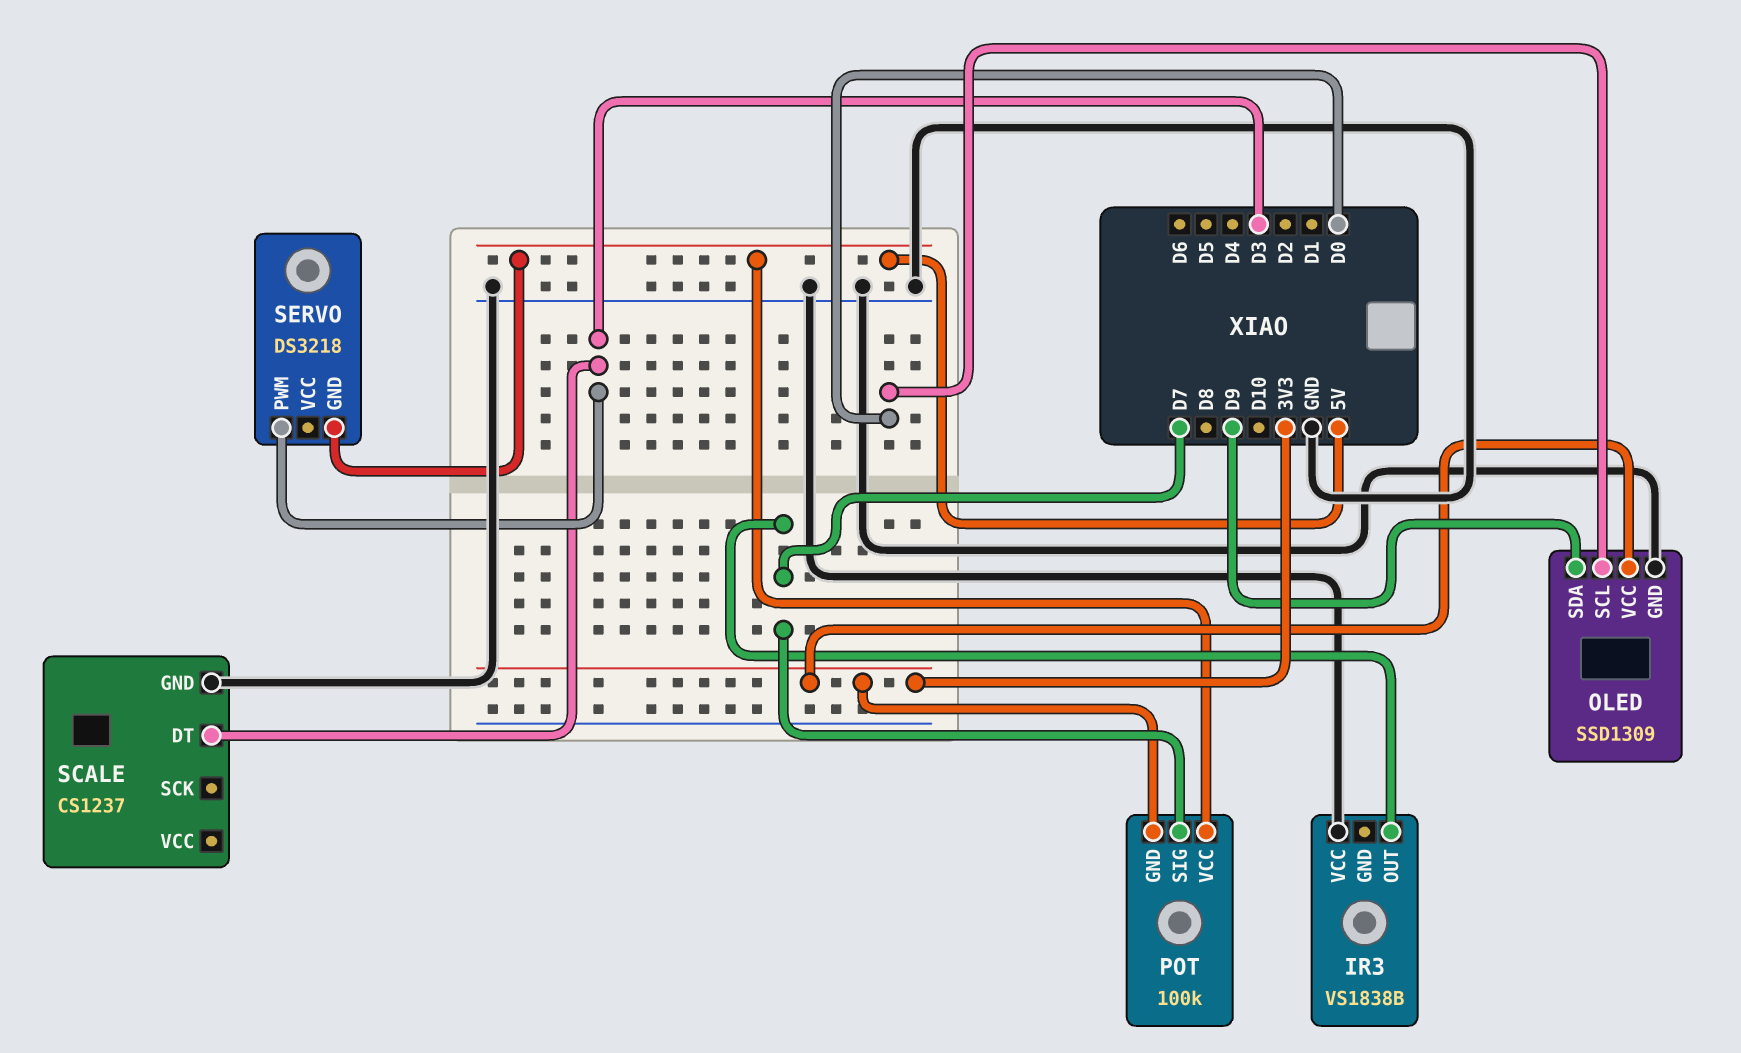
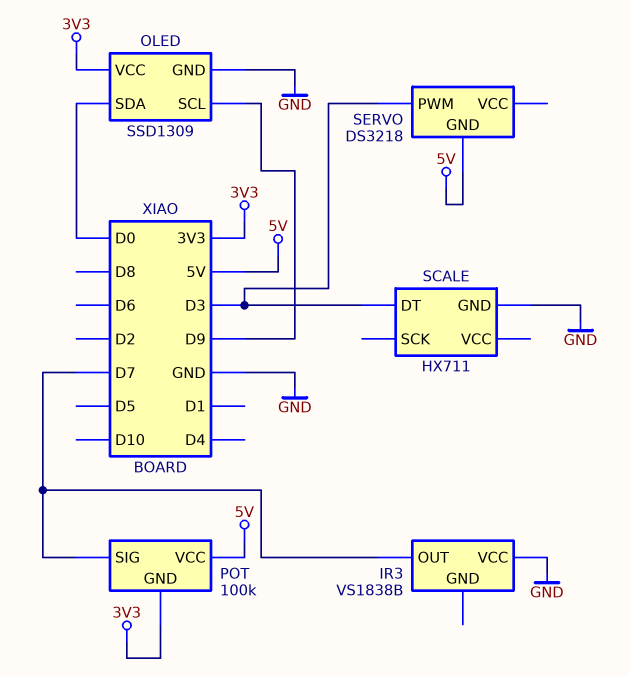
OLED pin SCL: D0 -> D9
OLED pin SDA: D9 -> D0
SCALE: CS1237 -> HX711

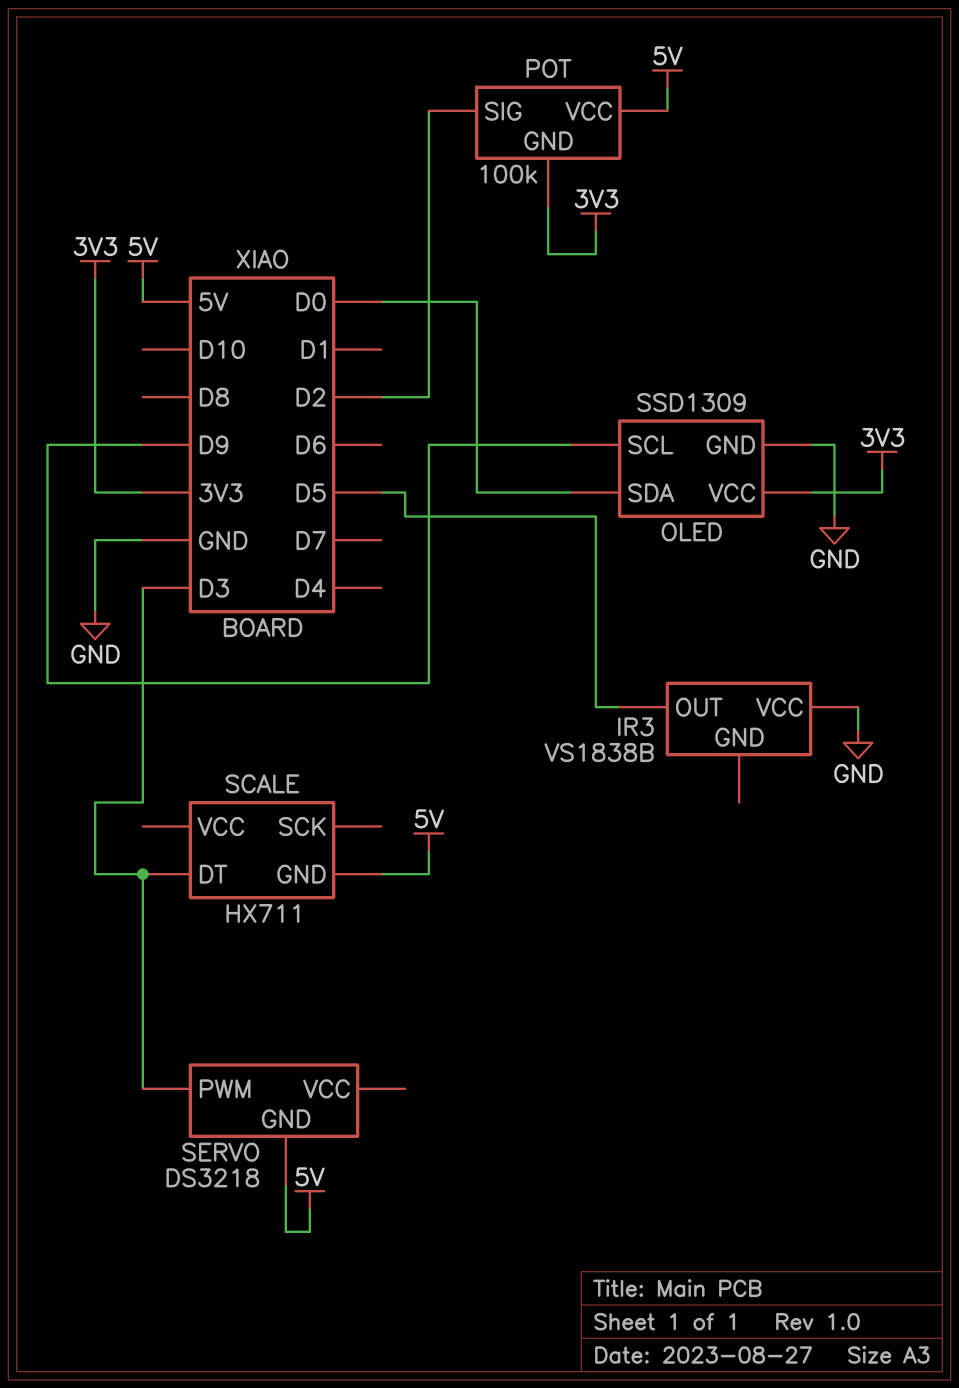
IR3 pin OUT: D7 -> D5
POT pin SIG: D7 -> D2
SCALE pin GND: GND -> 5V

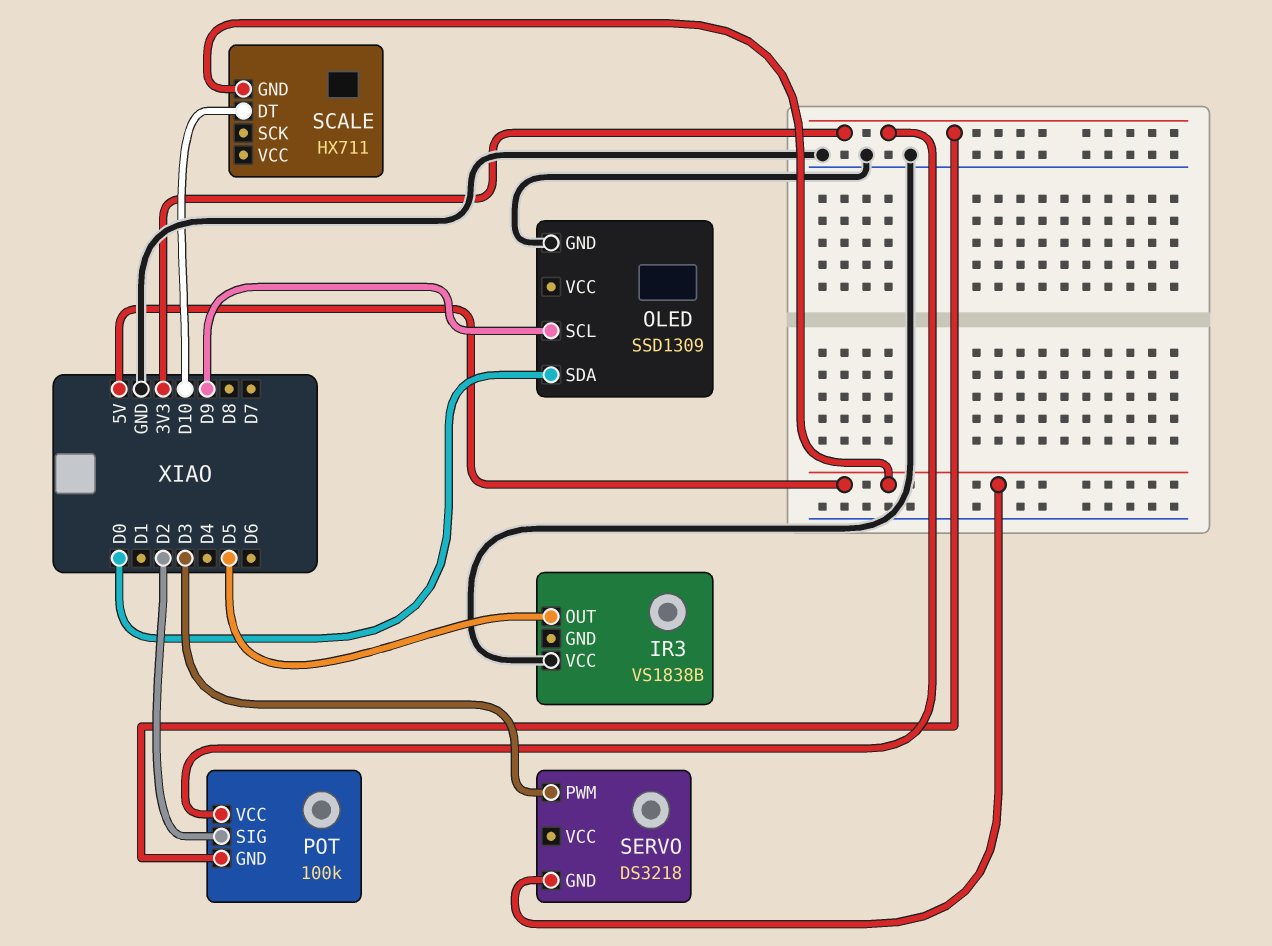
OLED pin VCC: 3V3 -> none
POT pin VCC: 5V -> 3V3
SCALE pin DT: D3 -> D10

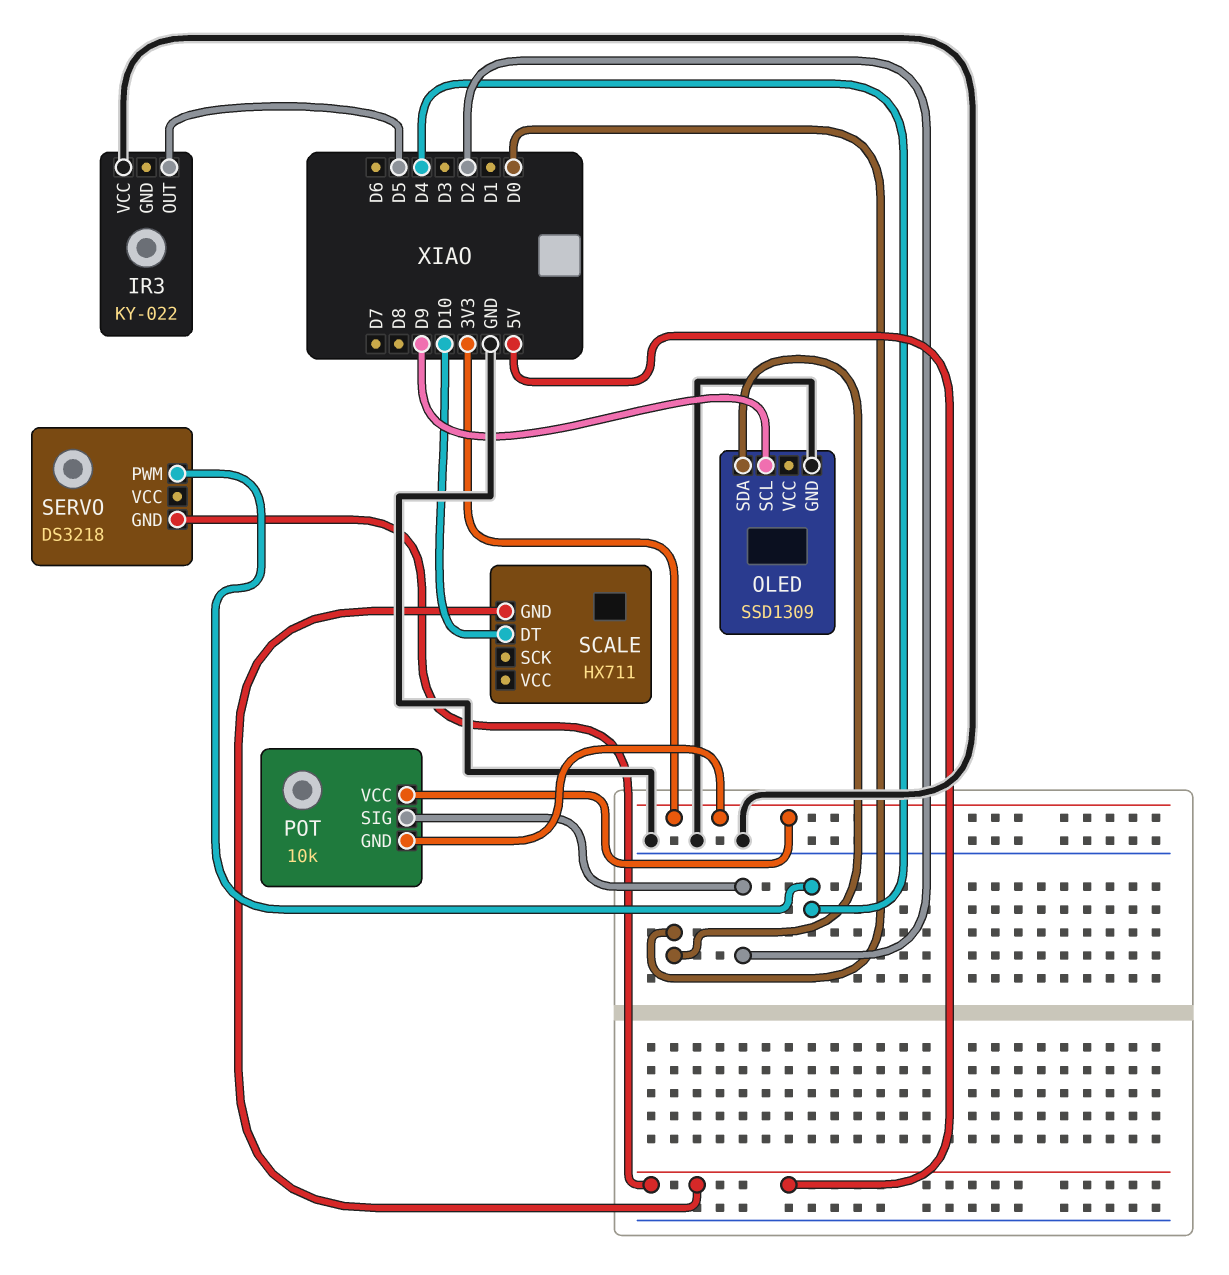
IR3: VS1838B -> KY-022
POT: 100k -> 10k
SERVO pin PWM: D3 -> D4

